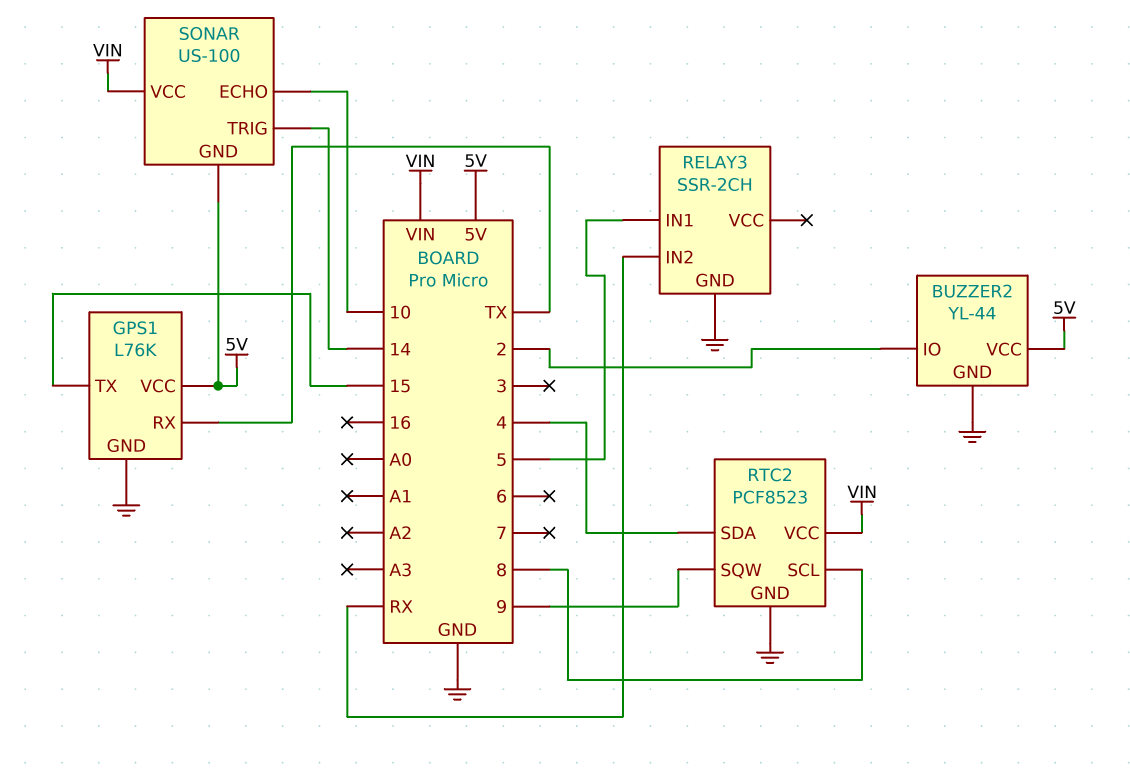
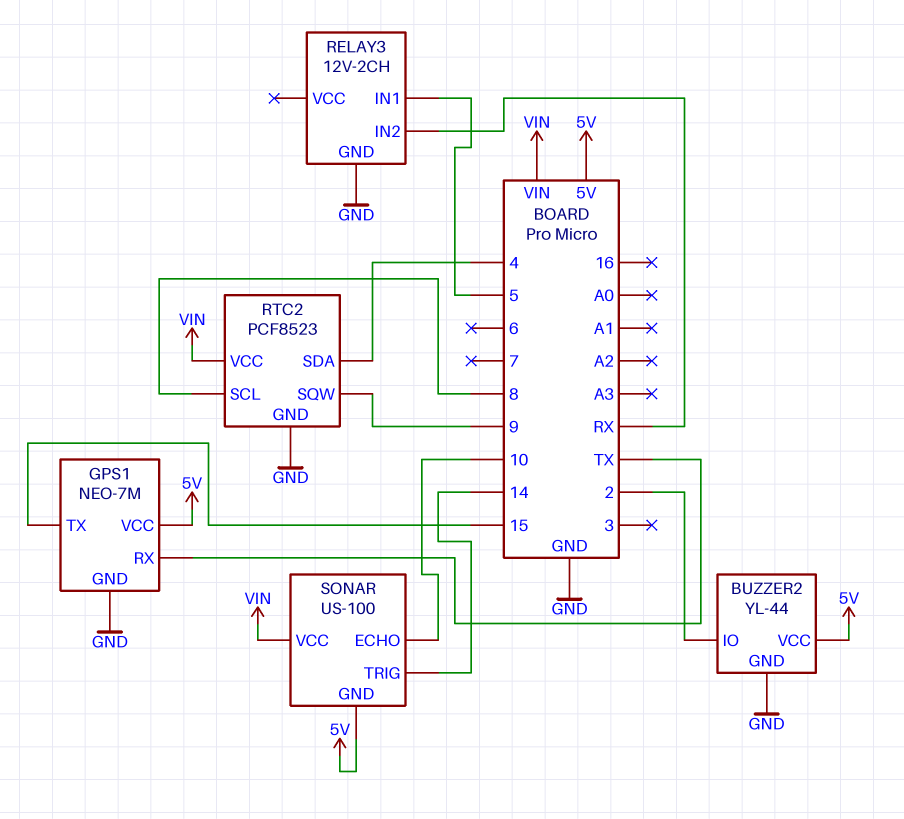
GPS1: L76K -> NEO-7M
RELAY3: SSR-2CH -> 12V-2CH

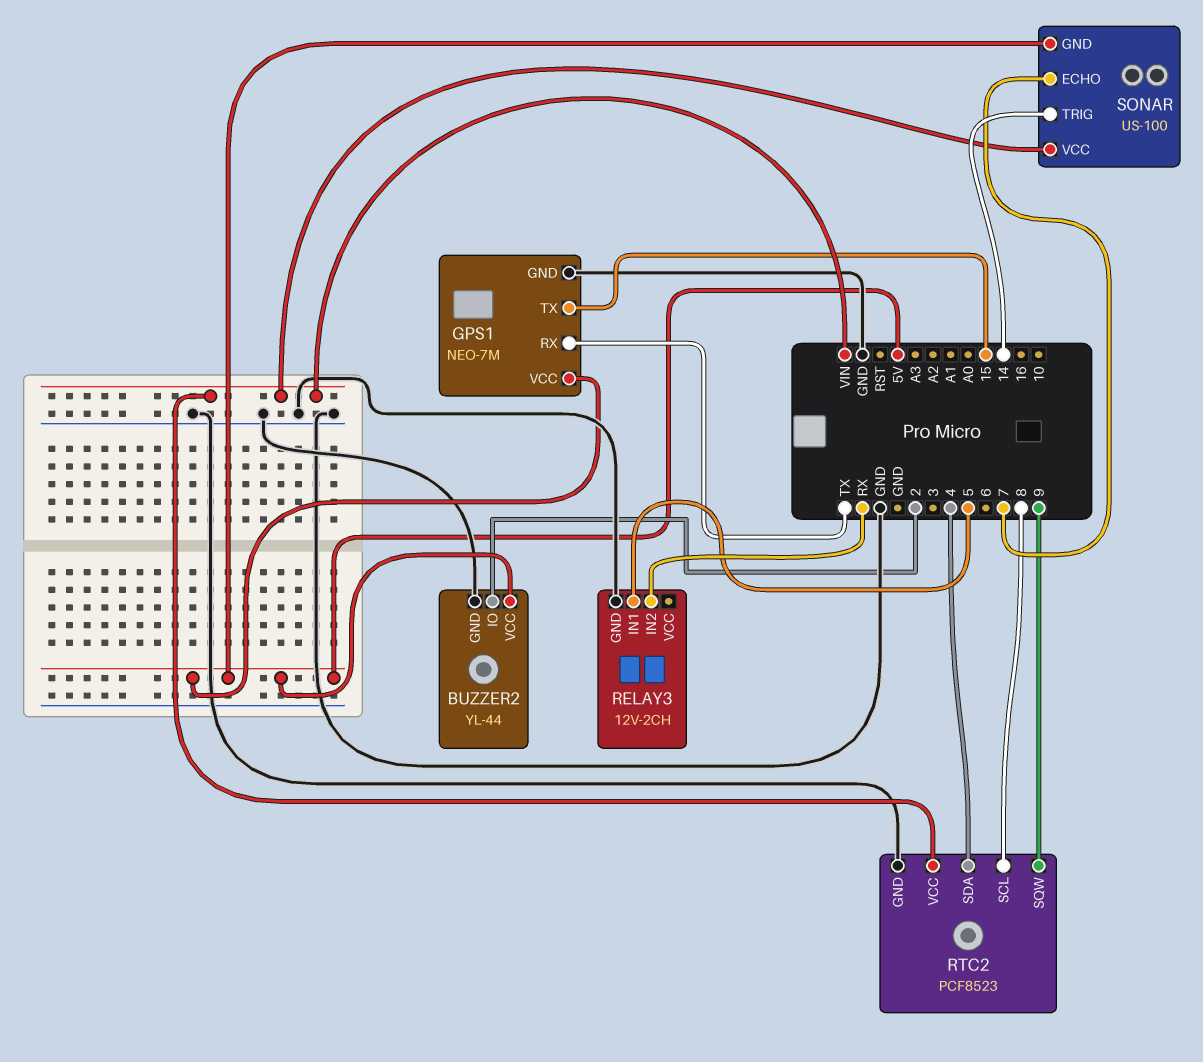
SONAR pin ECHO: 10 -> 7

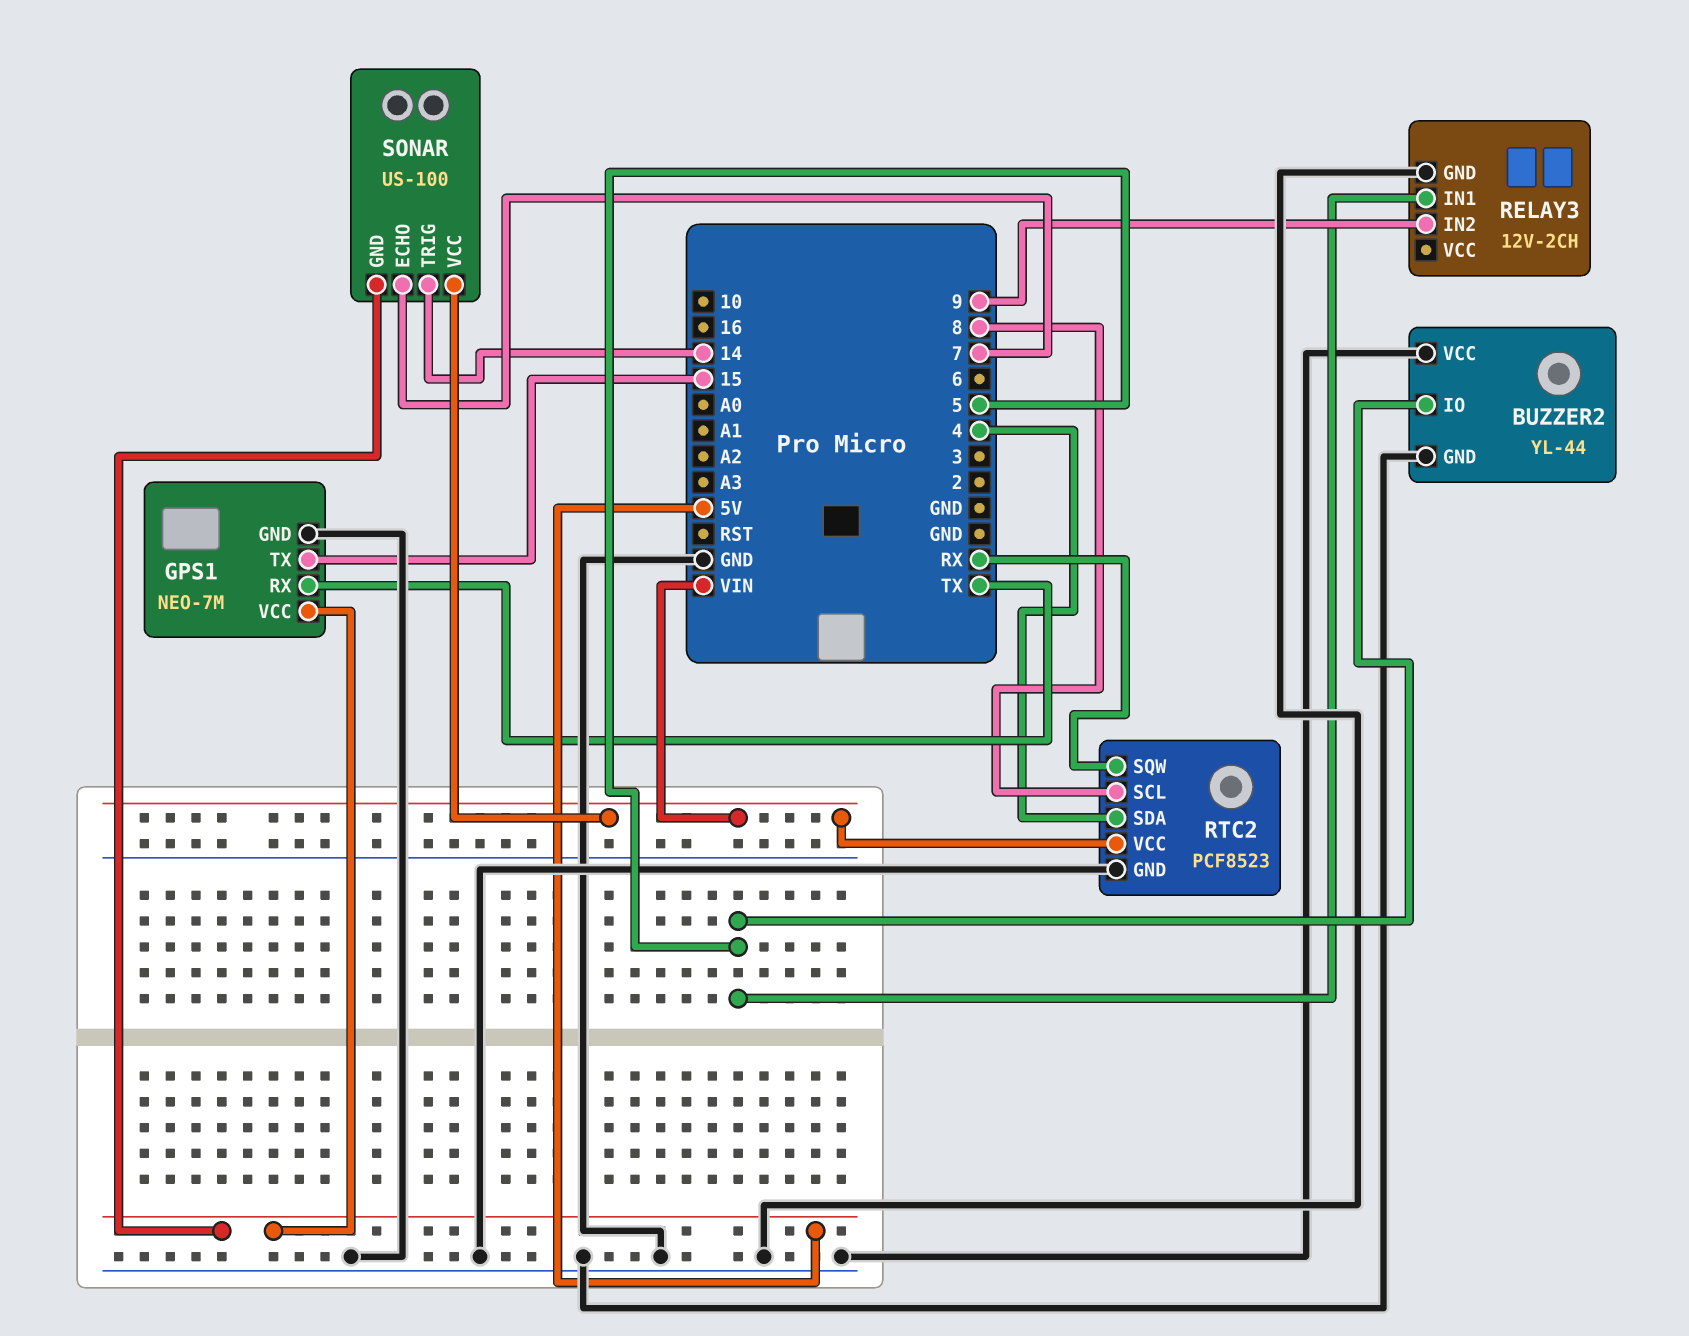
BUZZER2 pin IO: 2 -> 5
BUZZER2 pin VCC: 5V -> GND
RELAY3 pin IN2: RX -> 9
RTC2 pin SQW: 9 -> RX

